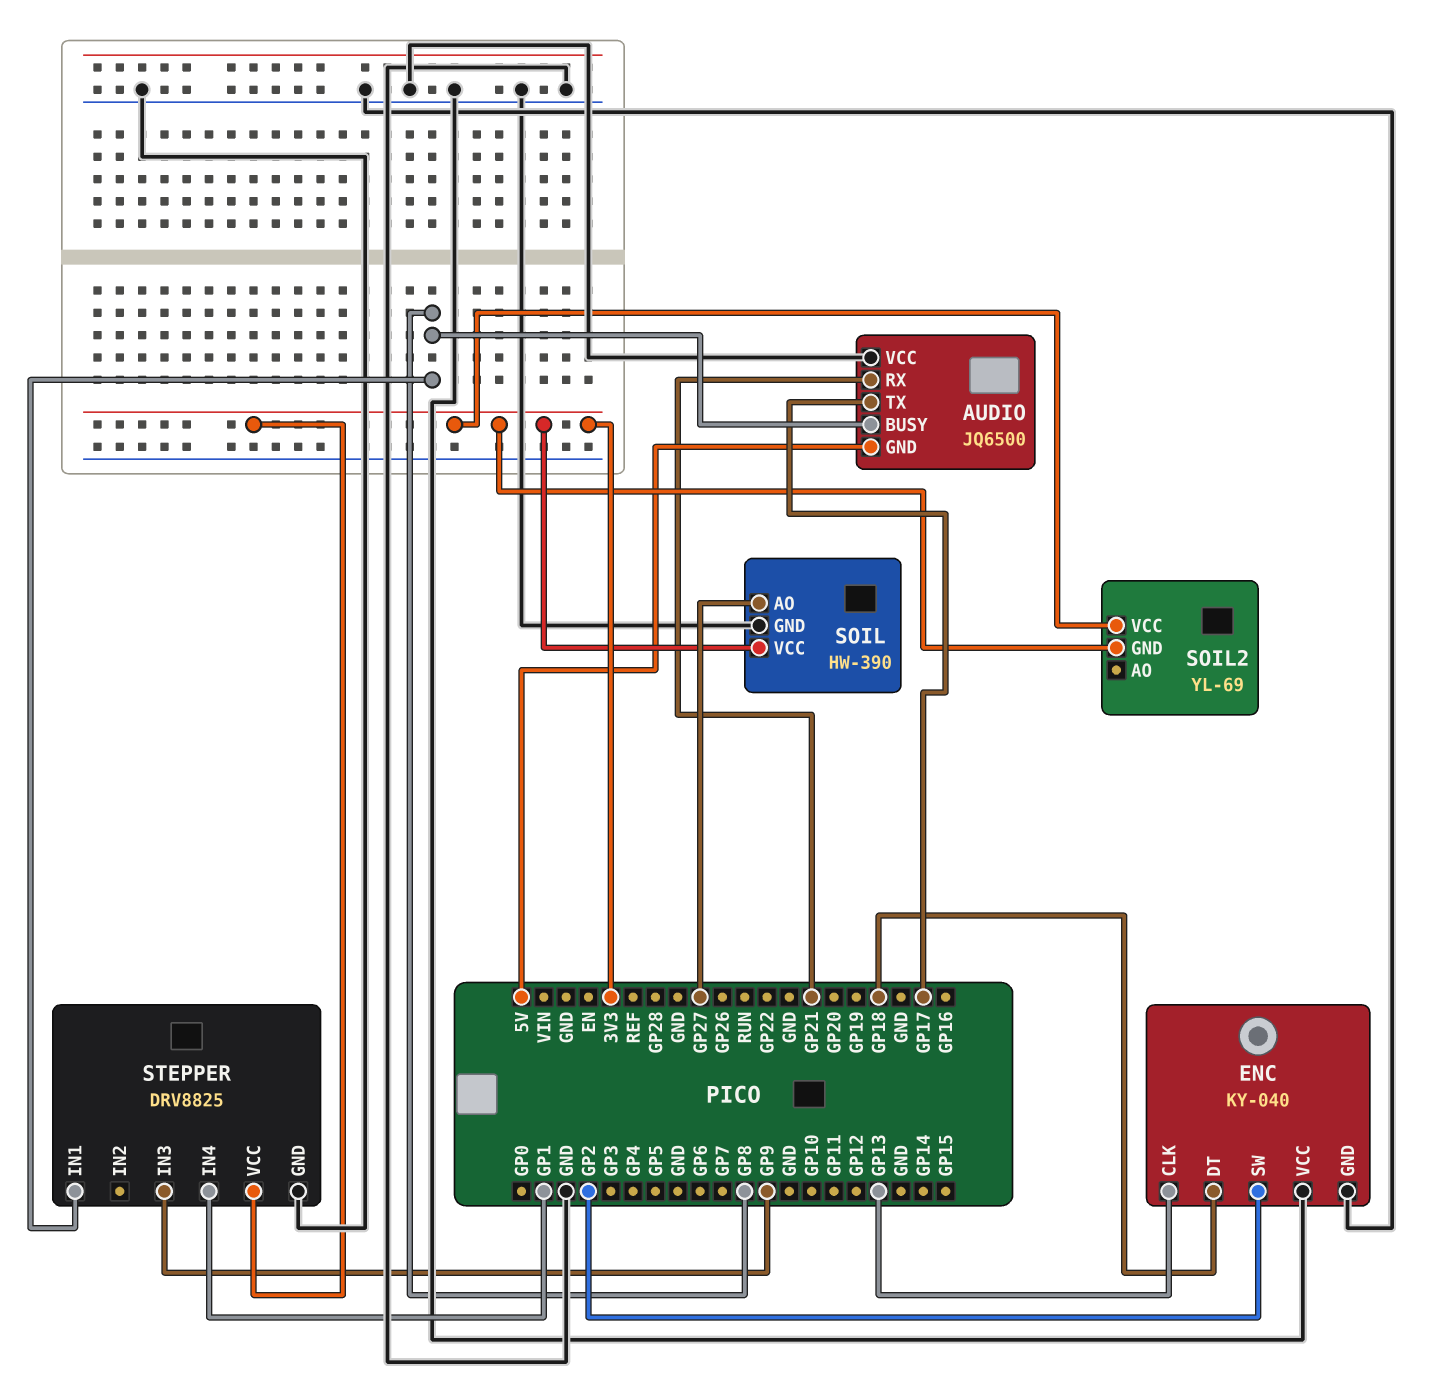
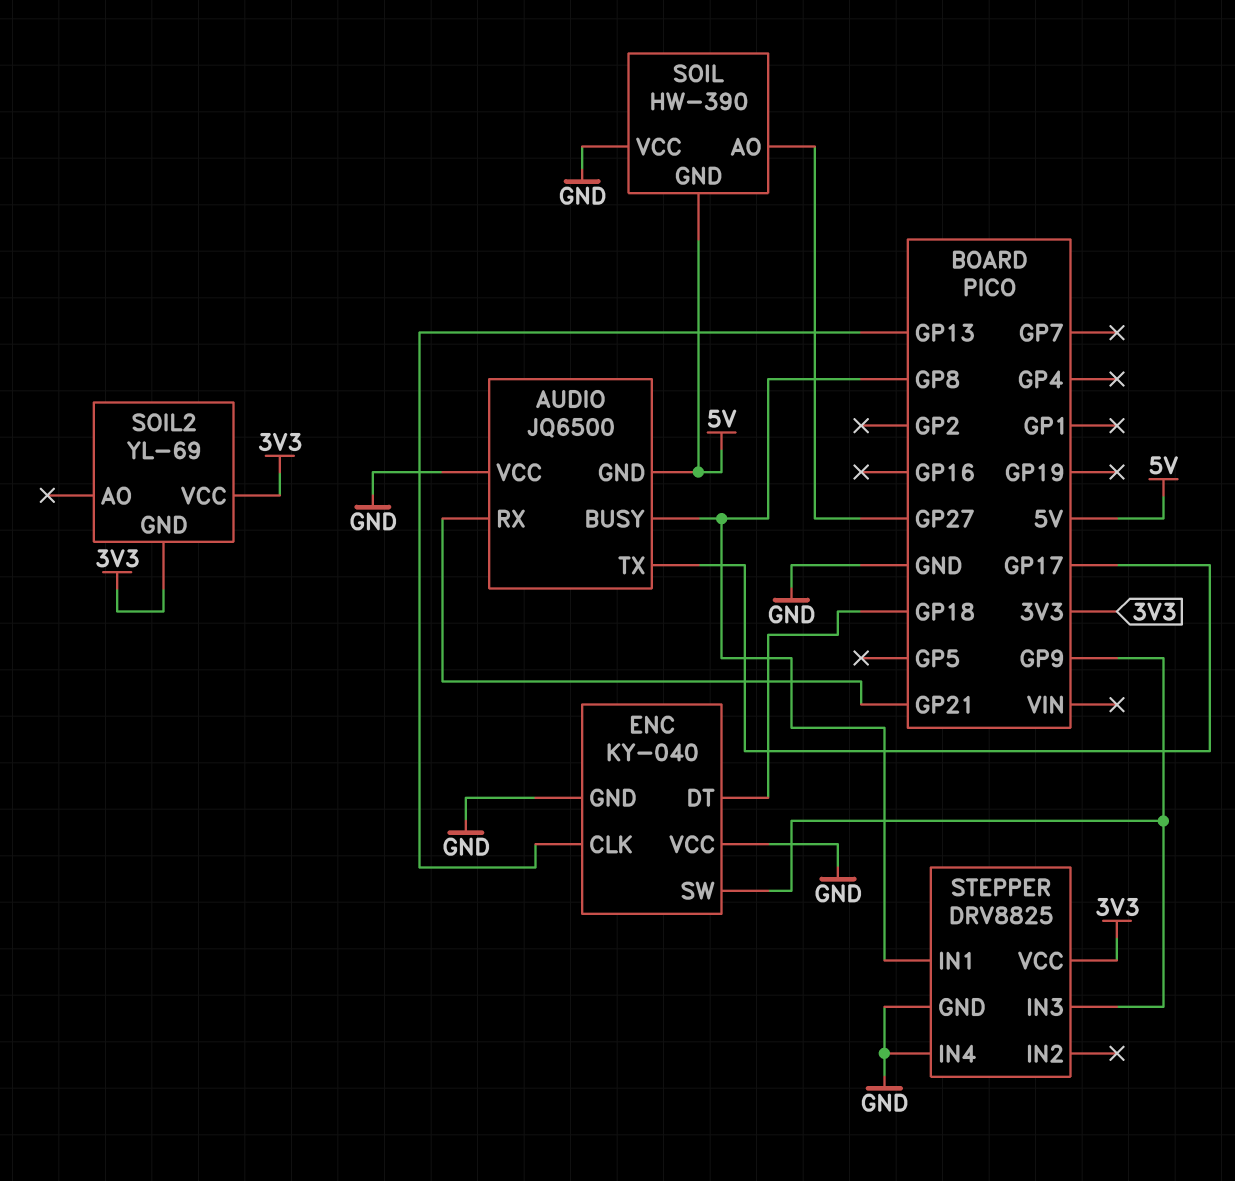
ENC pin SW: GP2 -> GP9
SOIL pin GND: GND -> 5V
SOIL pin VCC: 3V3 -> GND
STEPPER pin IN4: GP1 -> GND

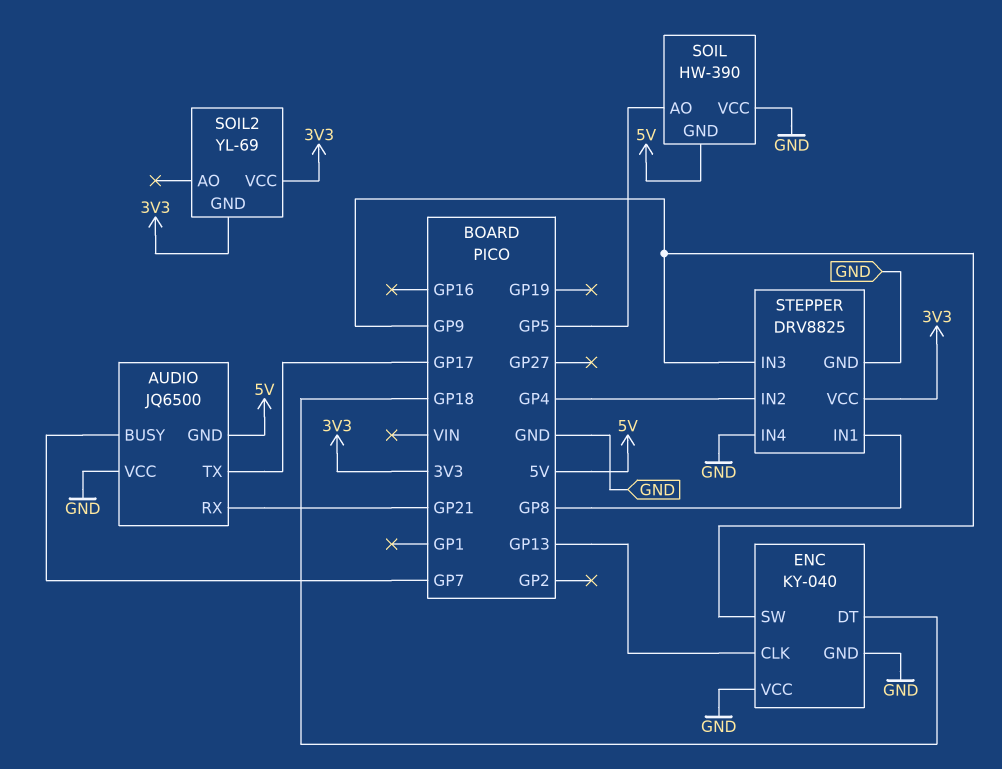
AUDIO pin BUSY: GP8 -> GP7
SOIL pin AO: GP27 -> GP5
STEPPER pin IN2: none -> GP4

